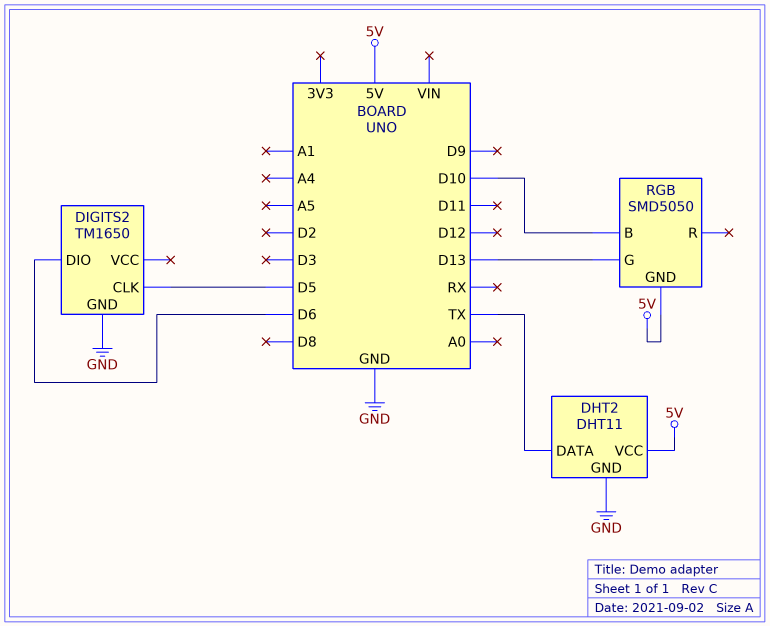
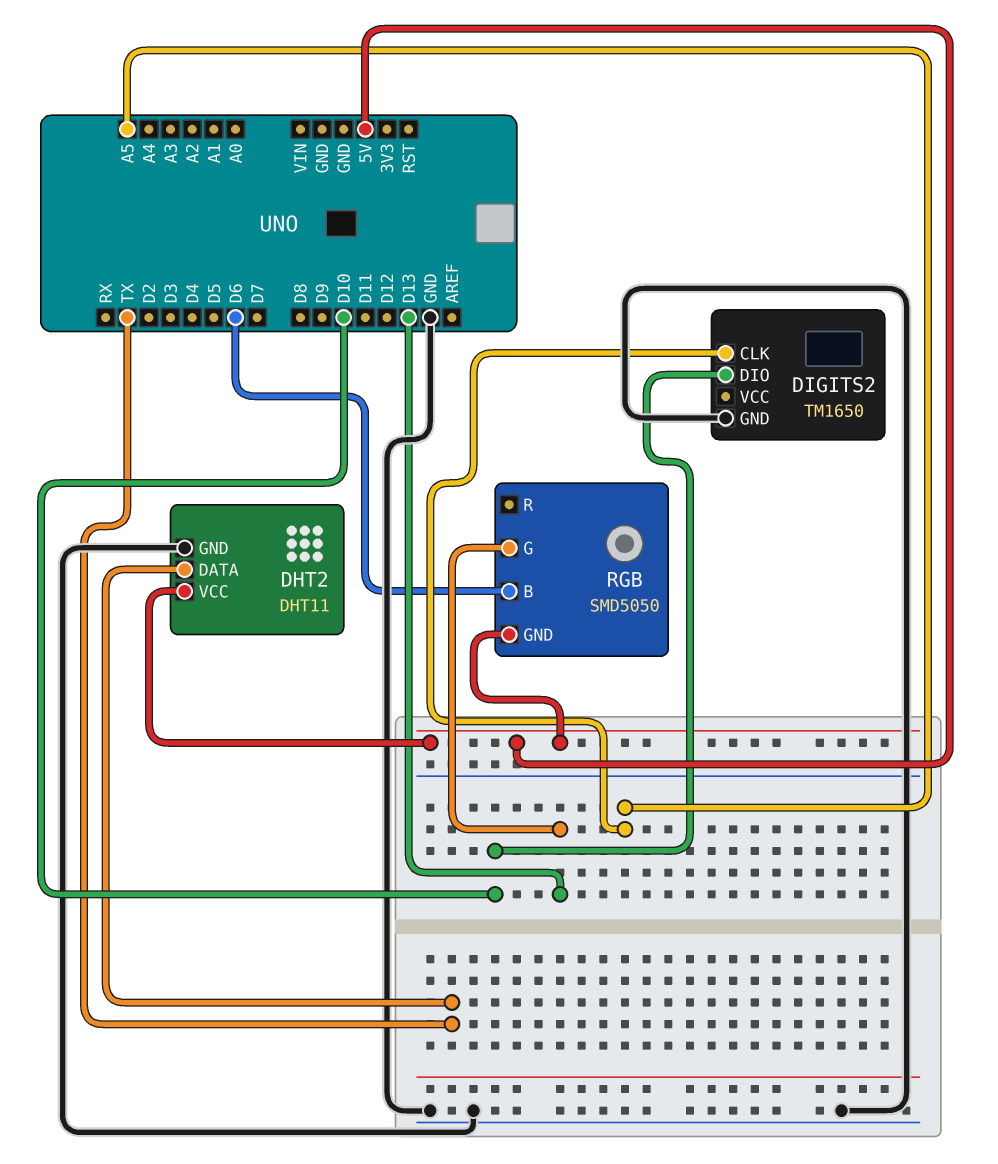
DIGITS2 pin CLK: D5 -> A5
DIGITS2 pin DIO: D6 -> D10
RGB pin B: D10 -> D6

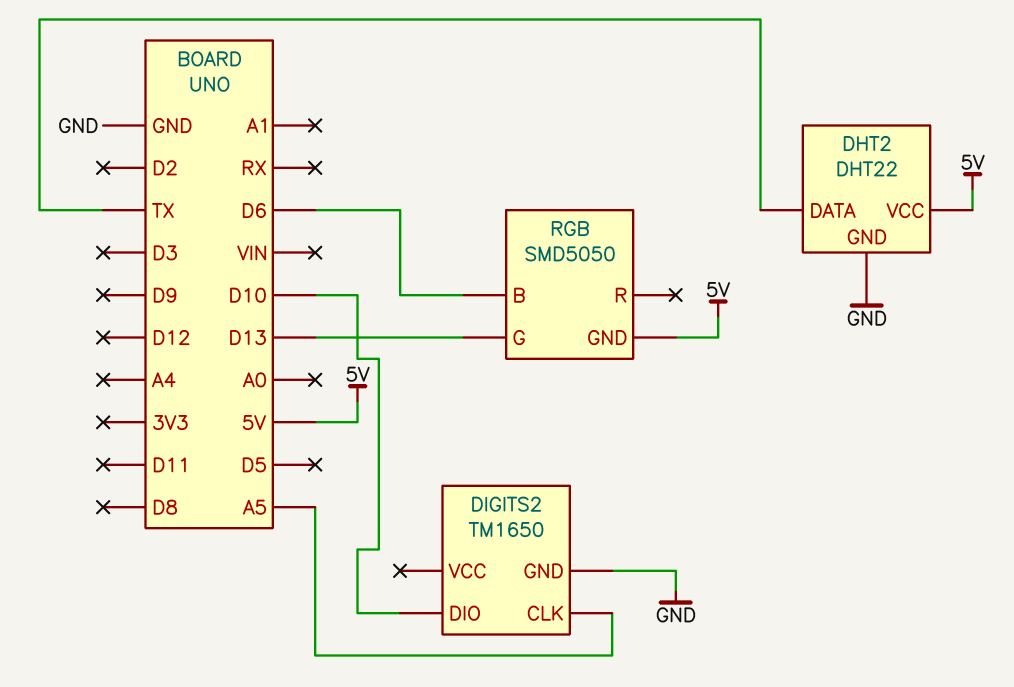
DHT2: DHT11 -> DHT22

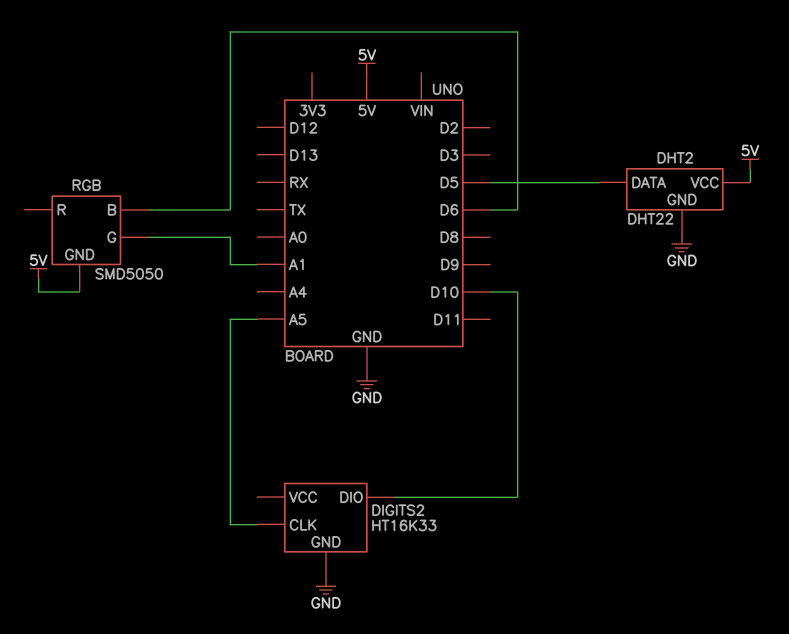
DHT2 pin DATA: TX -> D5
DIGITS2: TM1650 -> HT16K33
RGB pin G: D13 -> A1

